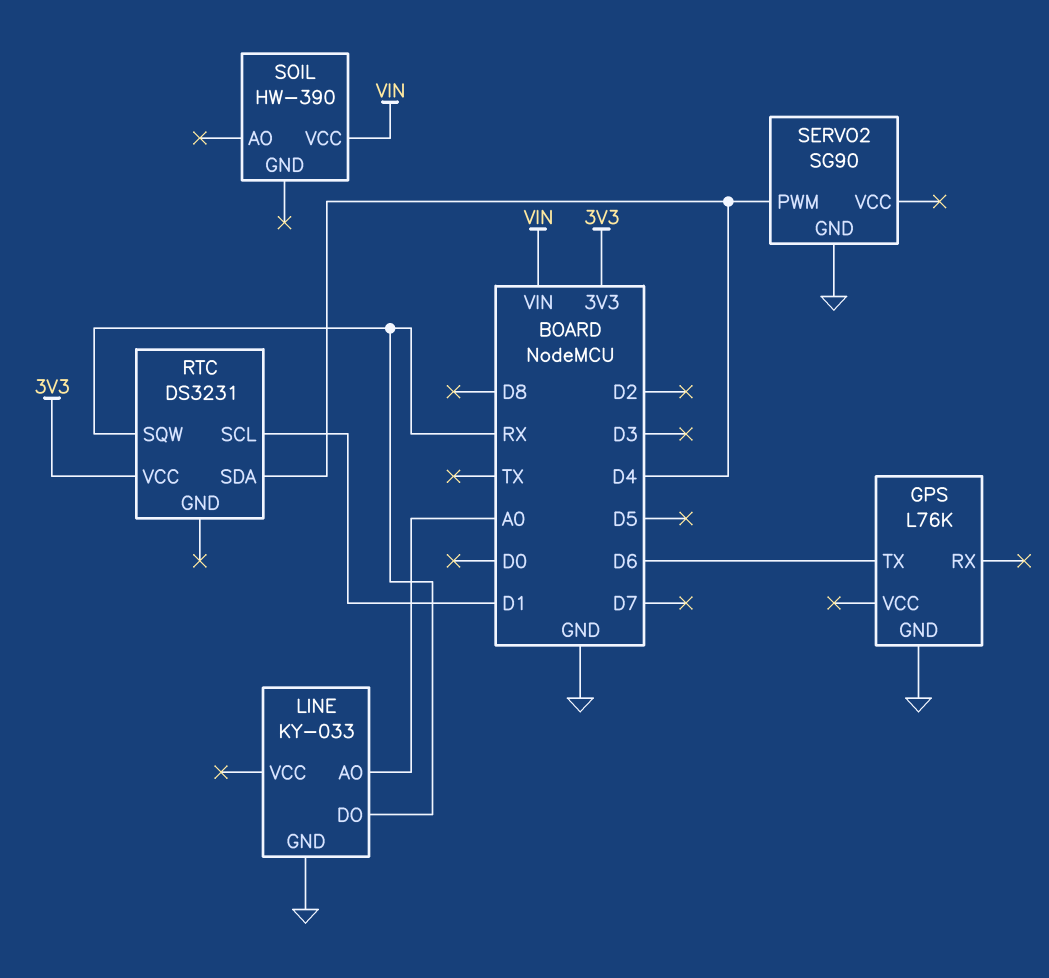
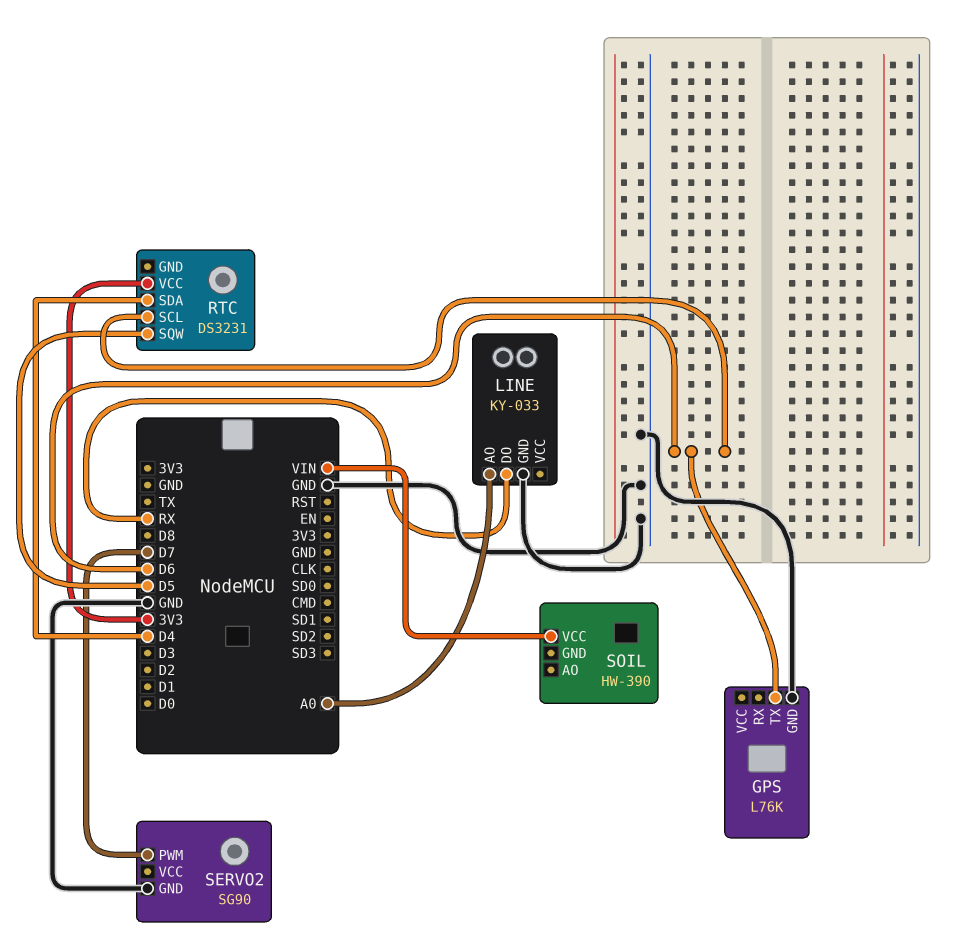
RTC pin SCL: D1 -> D6
RTC pin SQW: RX -> D5
SERVO2 pin PWM: D4 -> D7

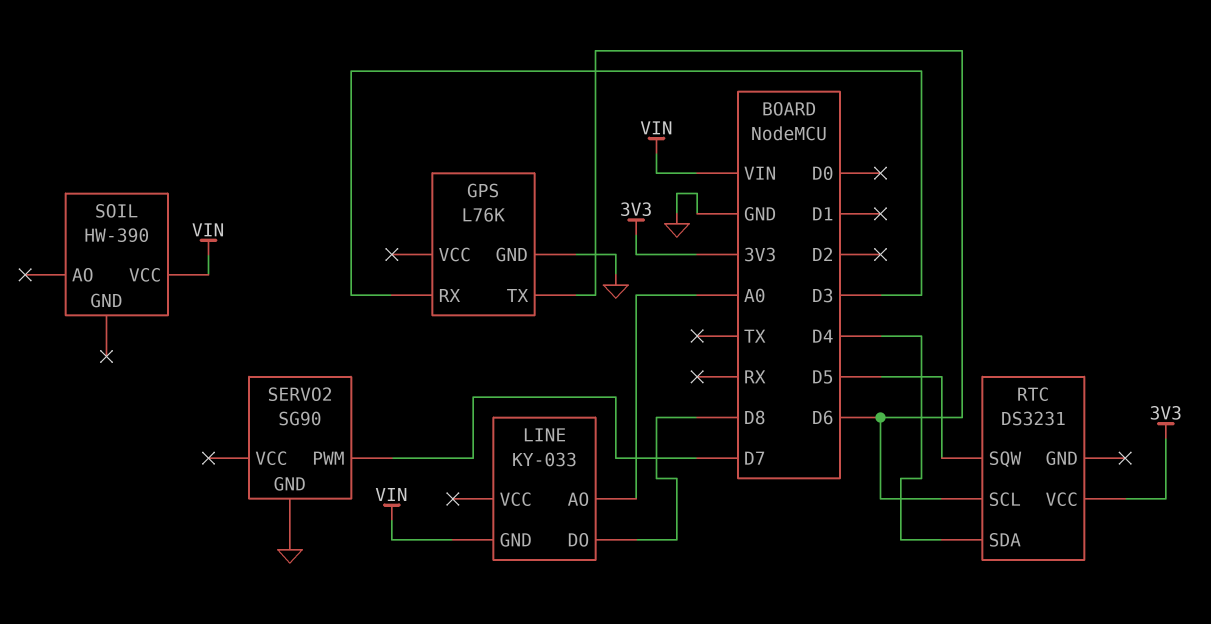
GPS pin RX: none -> D3
LINE pin DO: RX -> D8
LINE pin GND: GND -> VIN

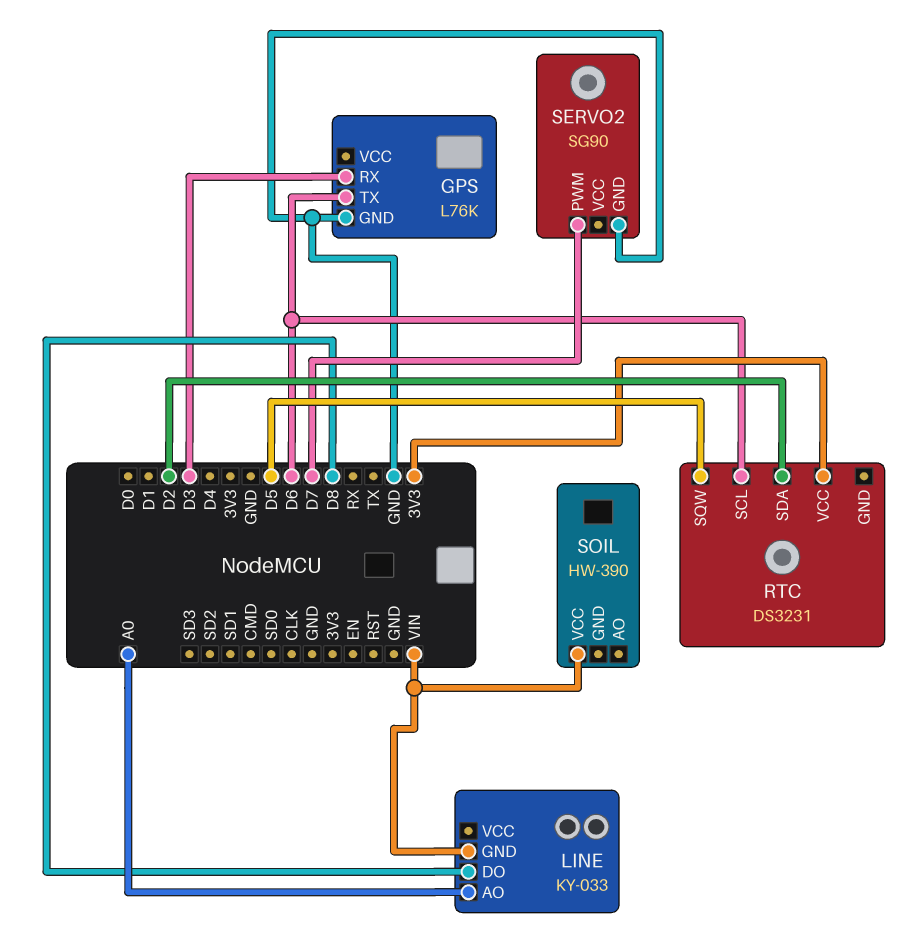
RTC pin SDA: D4 -> D2

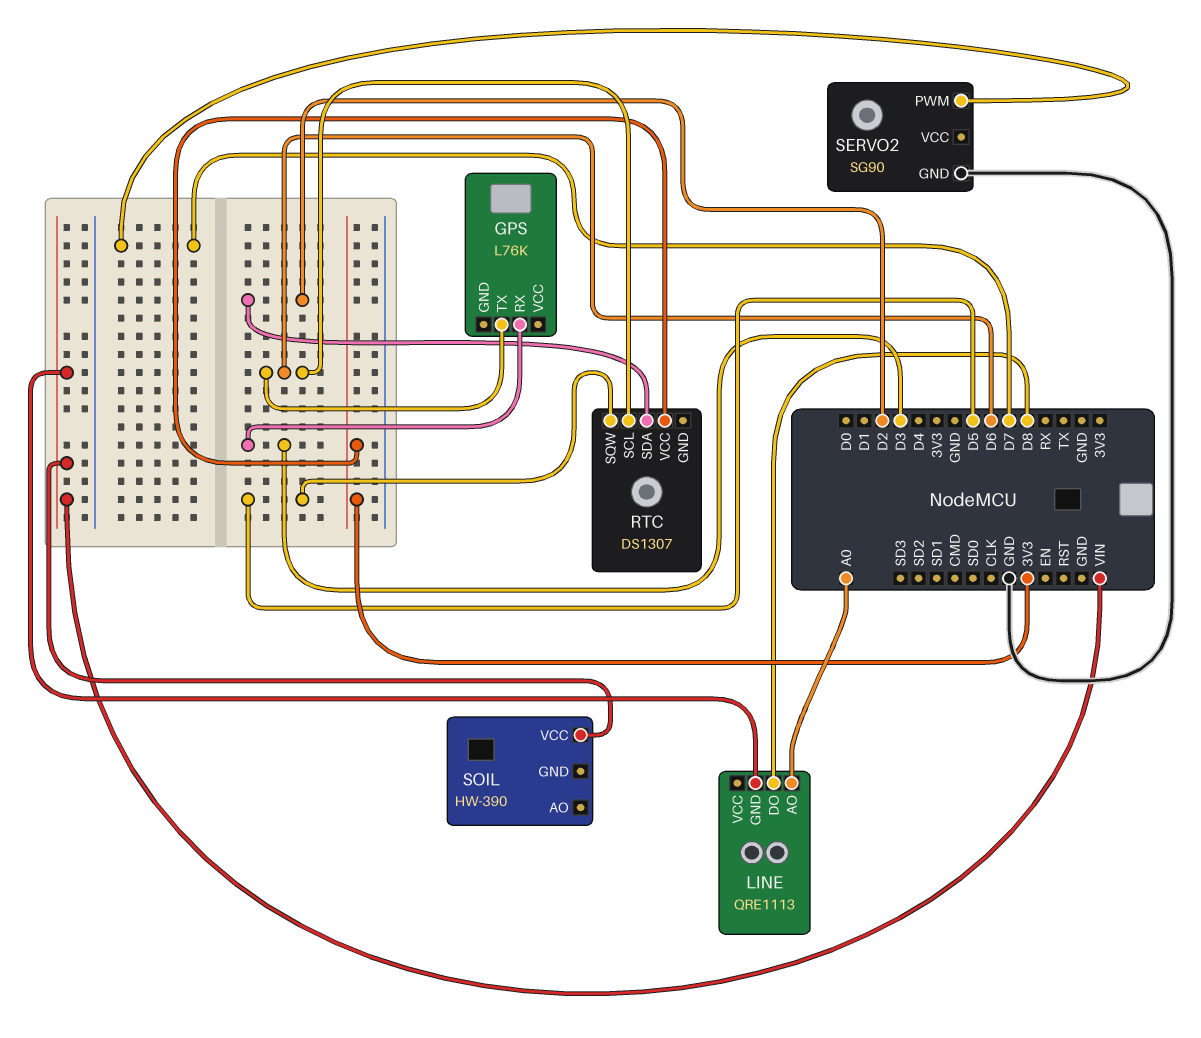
GPS pin GND: GND -> none
LINE: KY-033 -> QRE1113
RTC: DS3231 -> DS1307

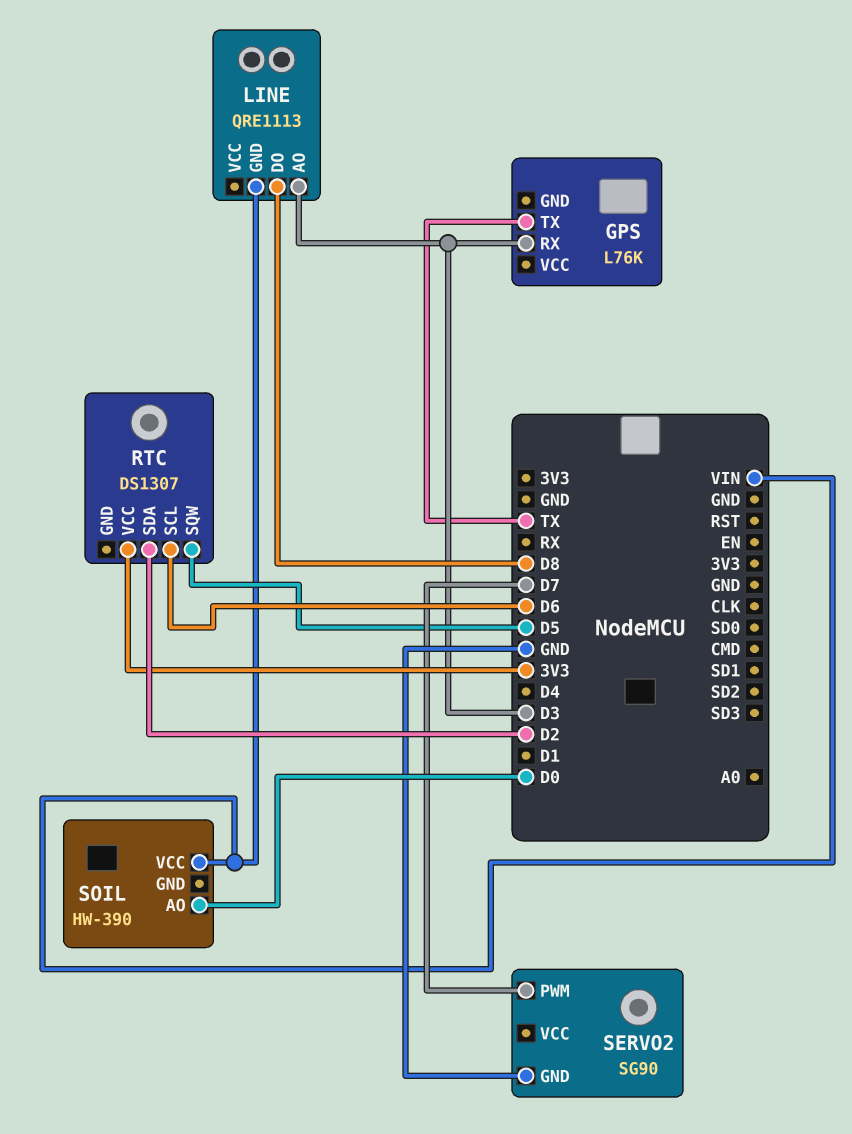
GPS pin TX: D6 -> TX
LINE pin AO: A0 -> D3
SOIL pin AO: none -> D0

